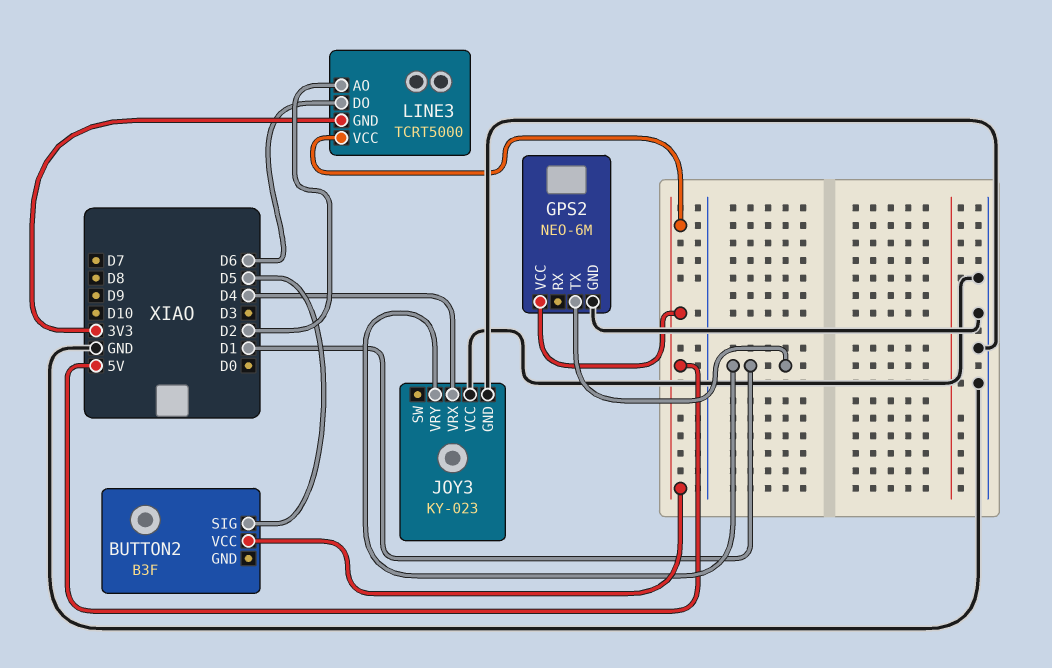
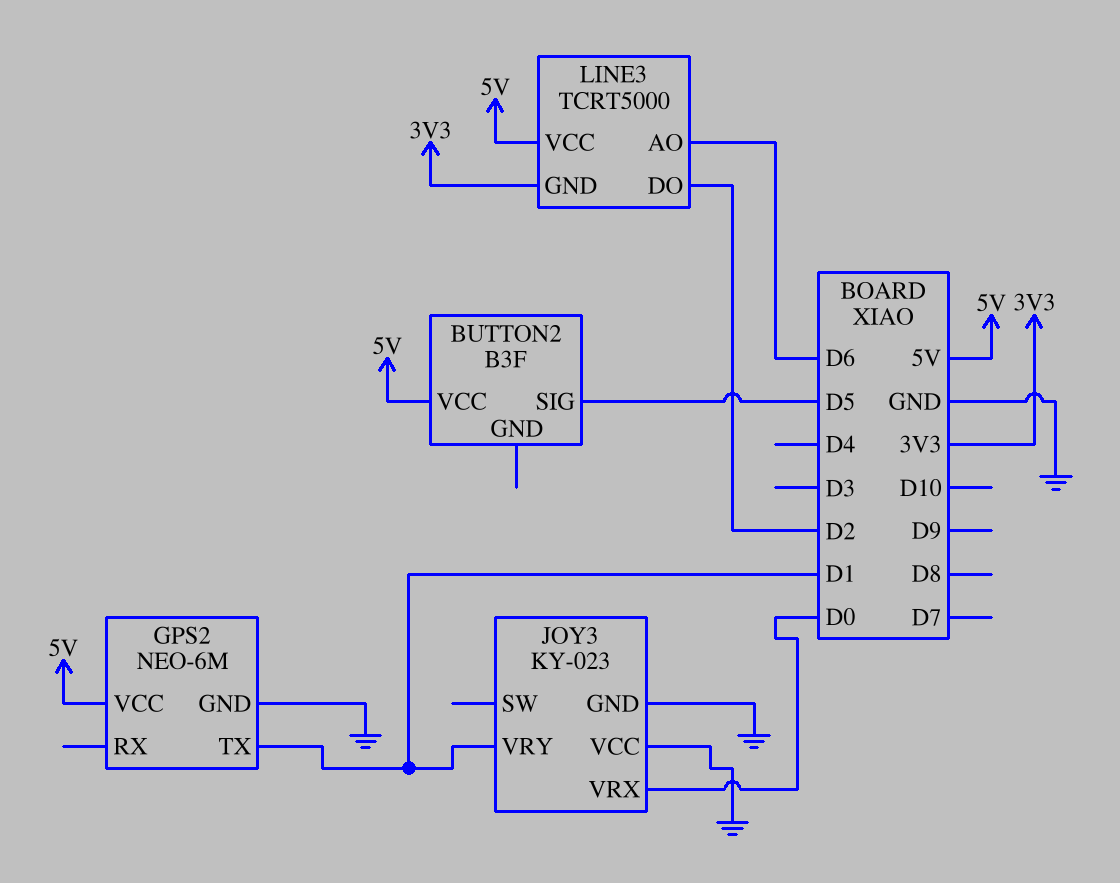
JOY3 pin VRX: D4 -> D0
LINE3 pin AO: D2 -> D6
LINE3 pin DO: D6 -> D2

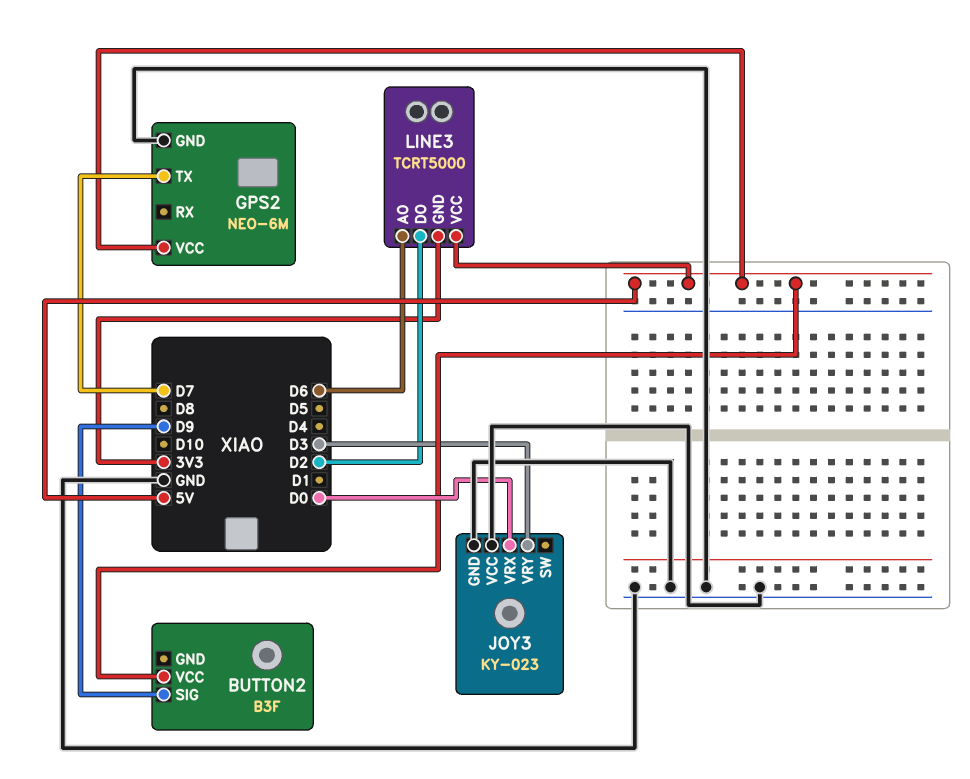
BUTTON2 pin SIG: D5 -> D9
GPS2 pin TX: D1 -> D7
JOY3 pin VRY: D1 -> D3

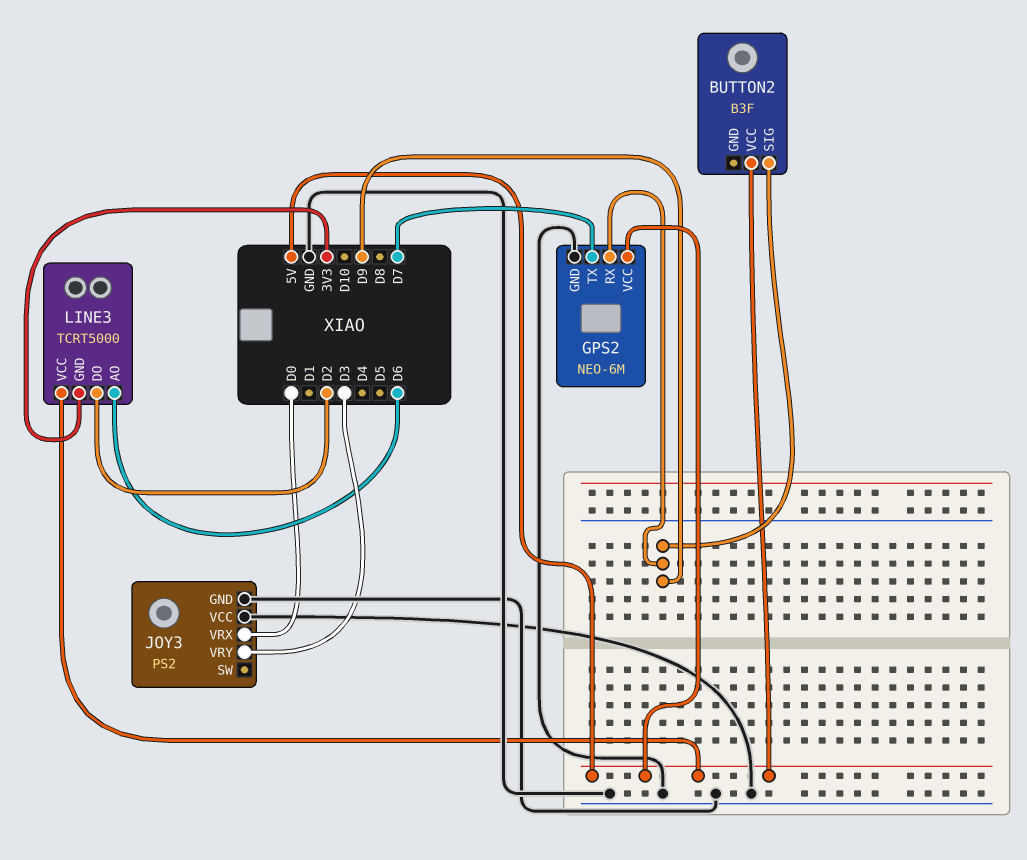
GPS2 pin RX: none -> D9
JOY3: KY-023 -> PS2

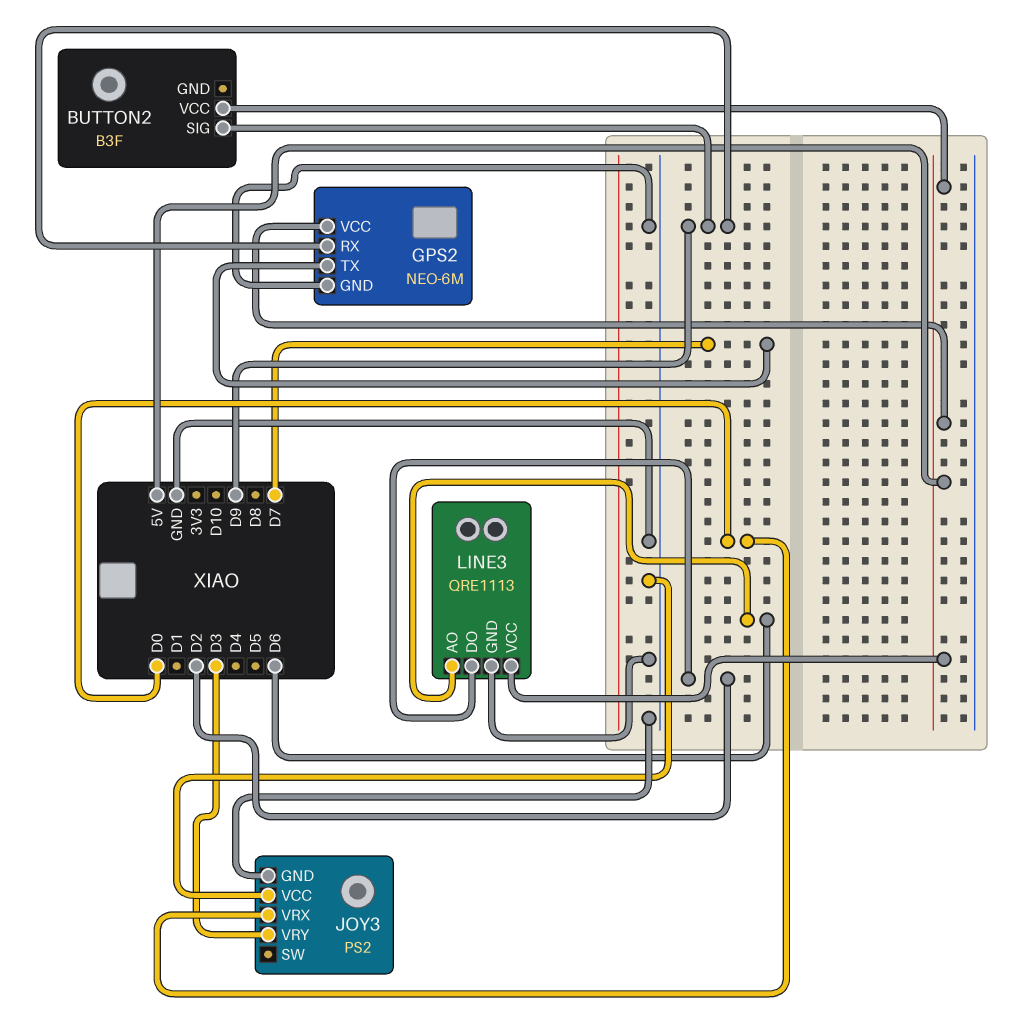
LINE3: TCRT5000 -> QRE1113
LINE3 pin GND: 3V3 -> GND

